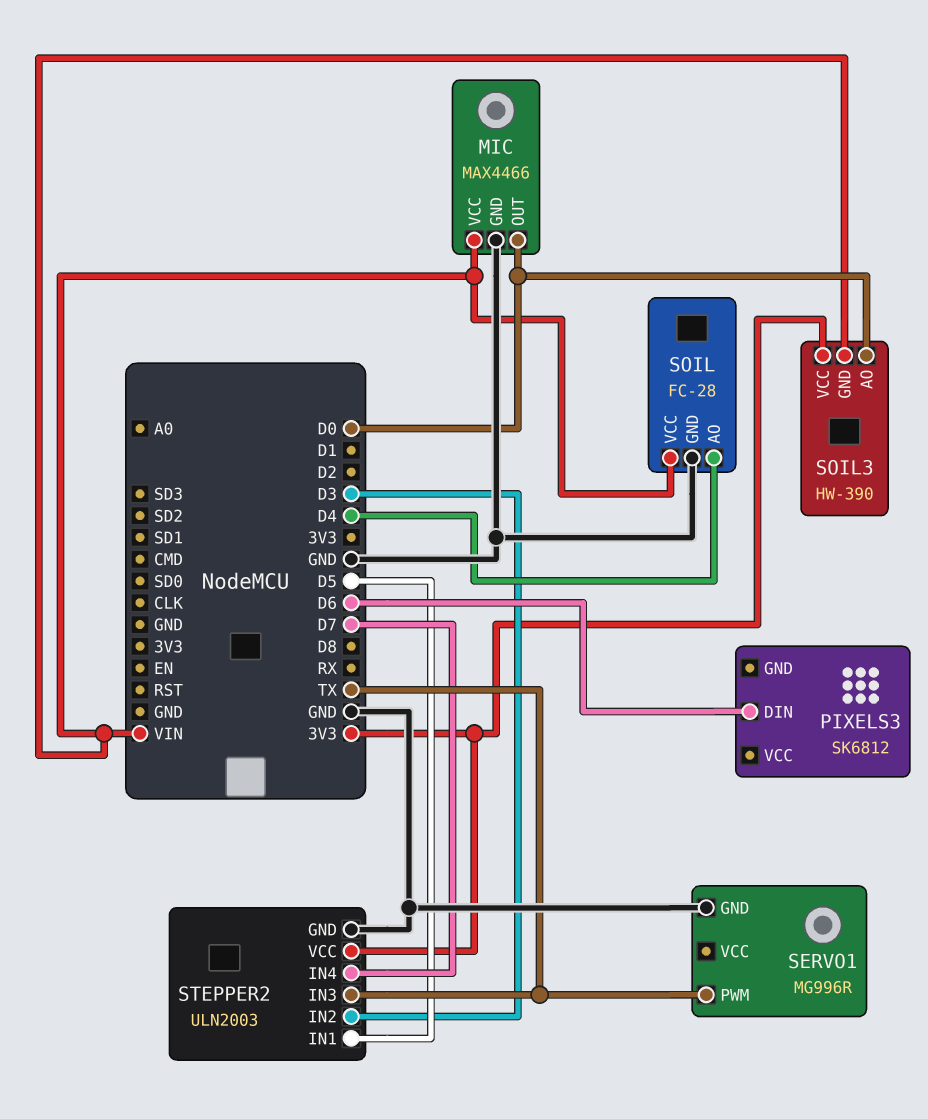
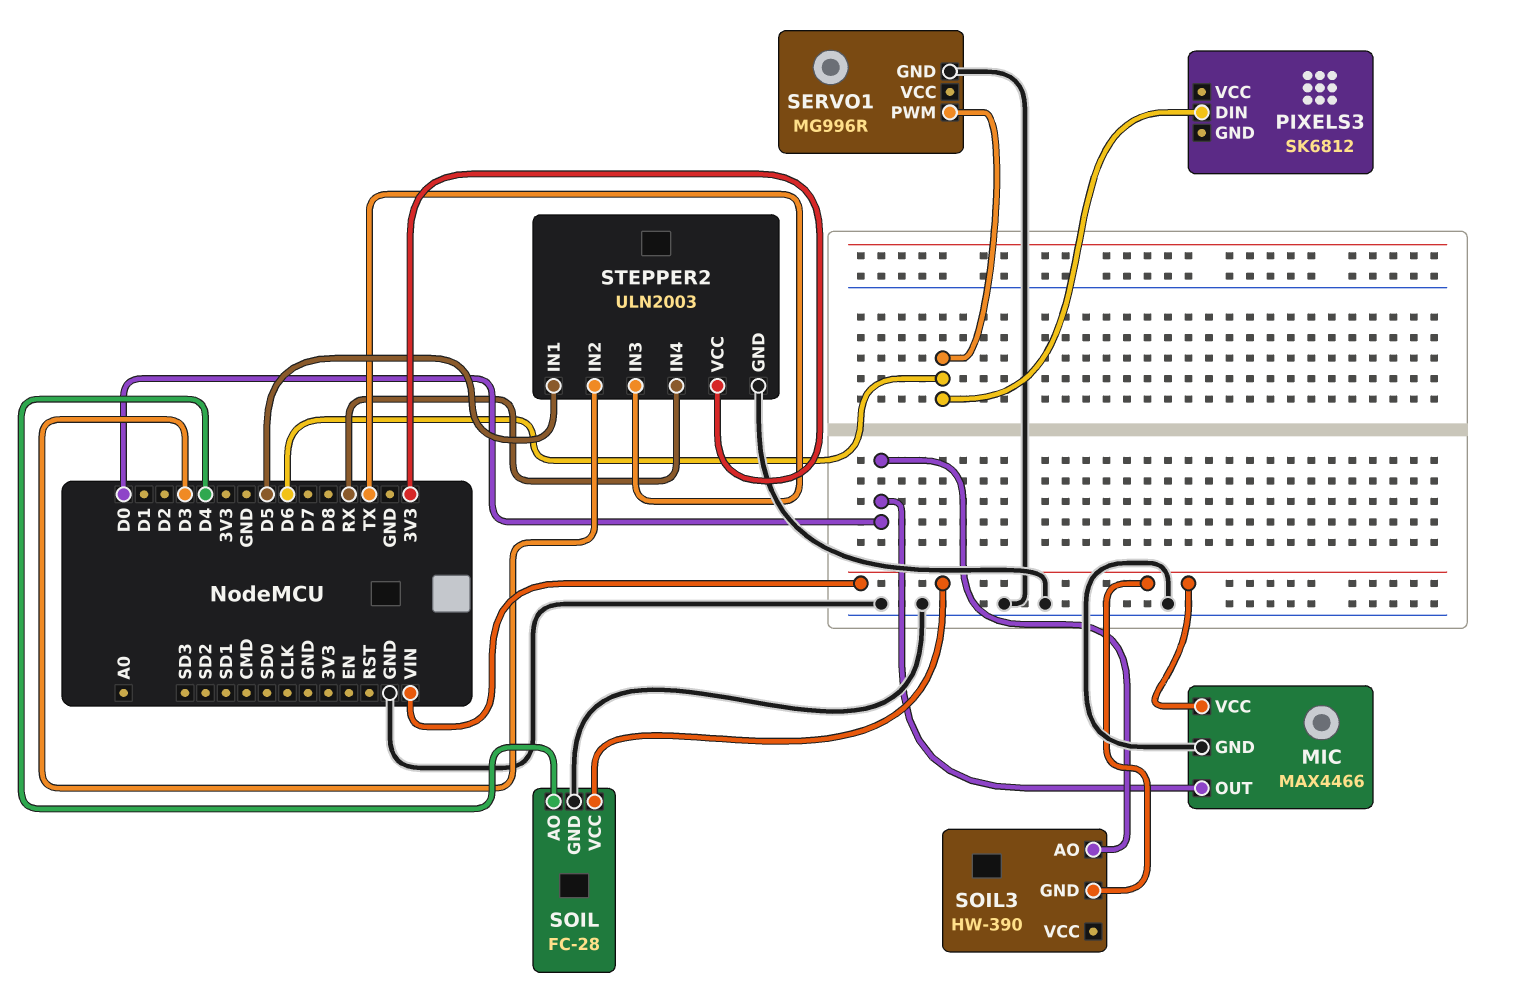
SERVO1 pin PWM: TX -> D6
SOIL3 pin VCC: 3V3 -> none
STEPPER2 pin IN4: D7 -> RX

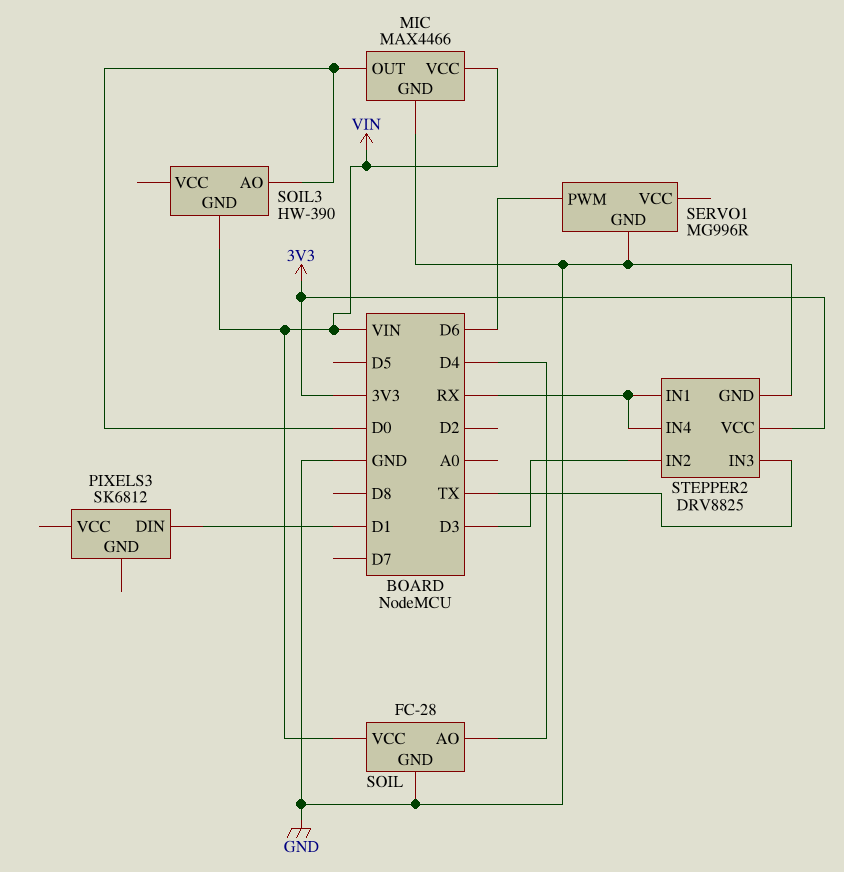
PIXELS3 pin DIN: D6 -> D1
STEPPER2: ULN2003 -> DRV8825
STEPPER2 pin IN1: D5 -> RX

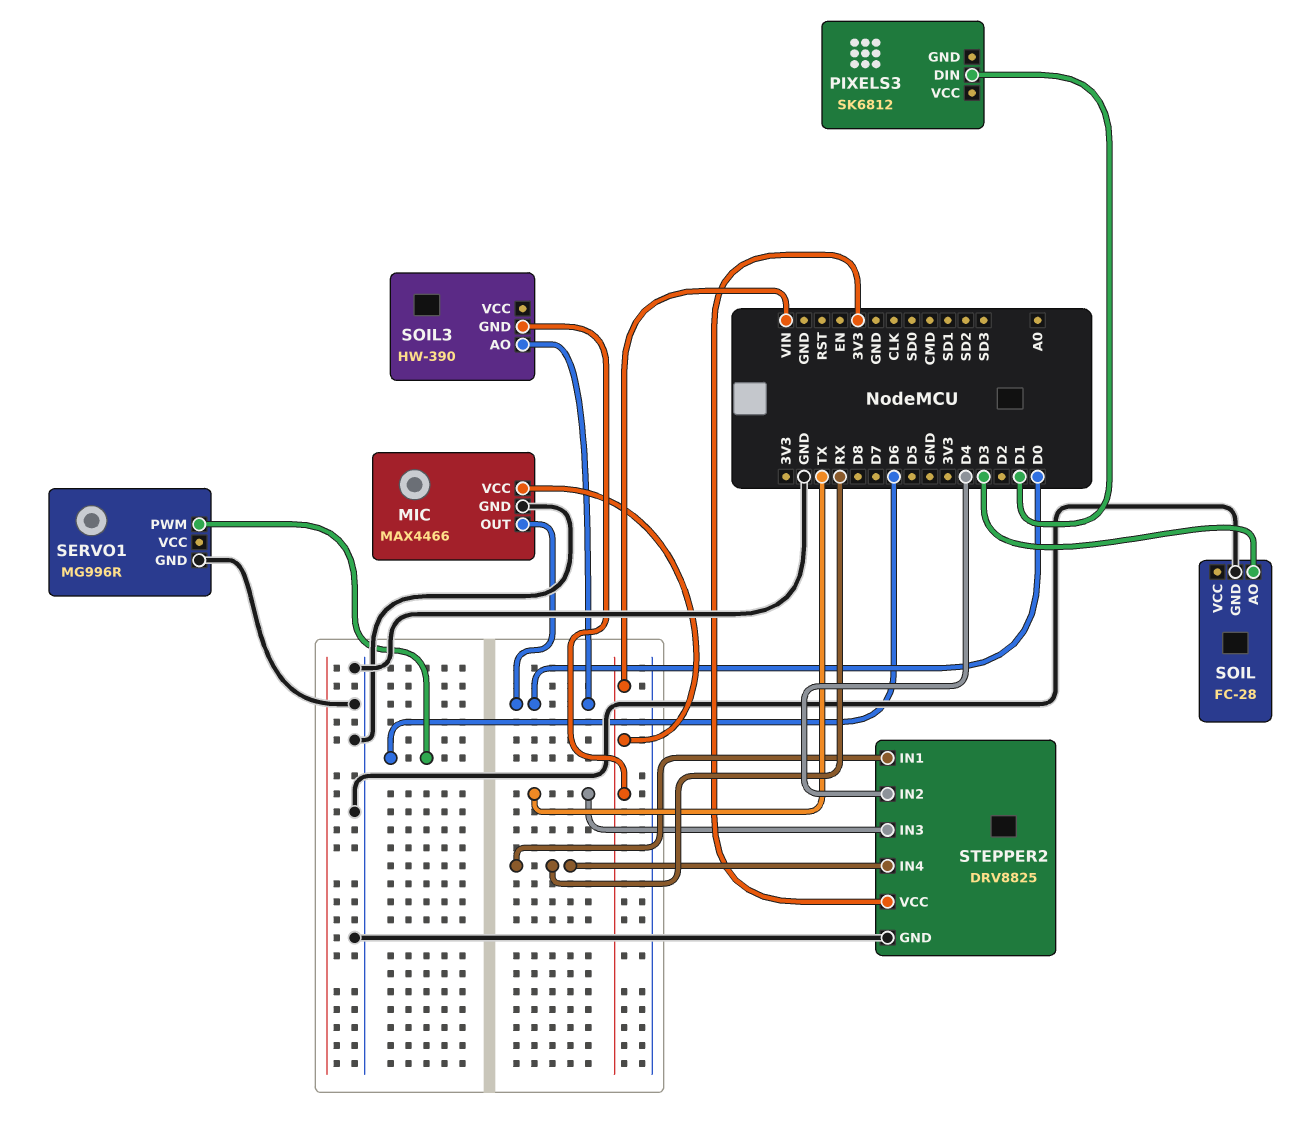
SOIL pin AO: D4 -> D3
SOIL pin VCC: VIN -> none
STEPPER2 pin IN2: D3 -> D4

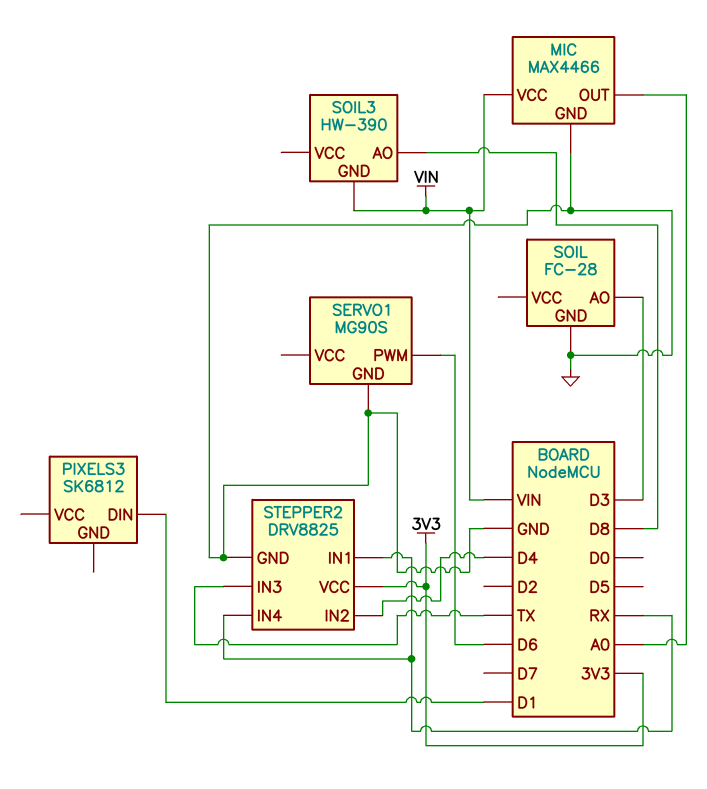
MIC pin OUT: D0 -> A0
SERVO1: MG996R -> MG90S
SOIL3 pin AO: D0 -> D8

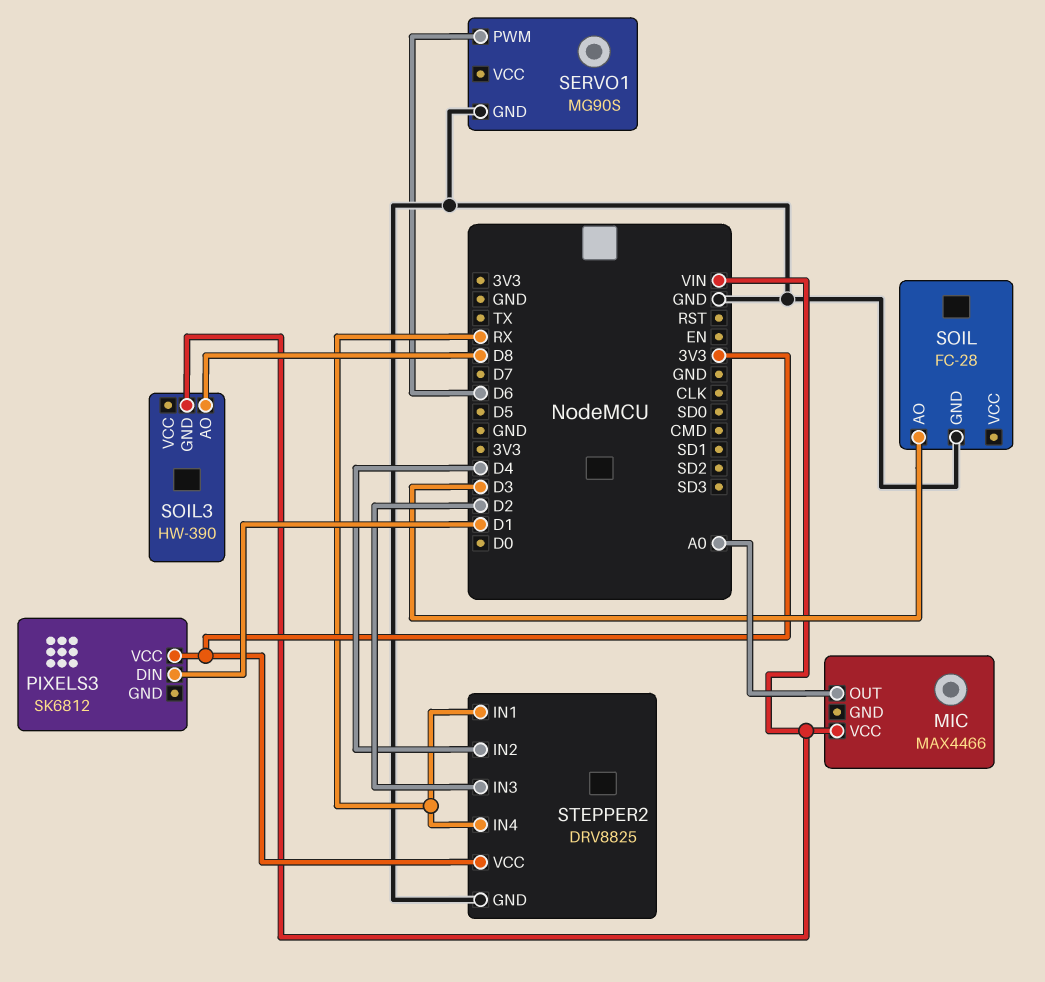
MIC pin GND: GND -> none
PIXELS3 pin VCC: none -> 3V3
STEPPER2 pin IN3: TX -> D2

